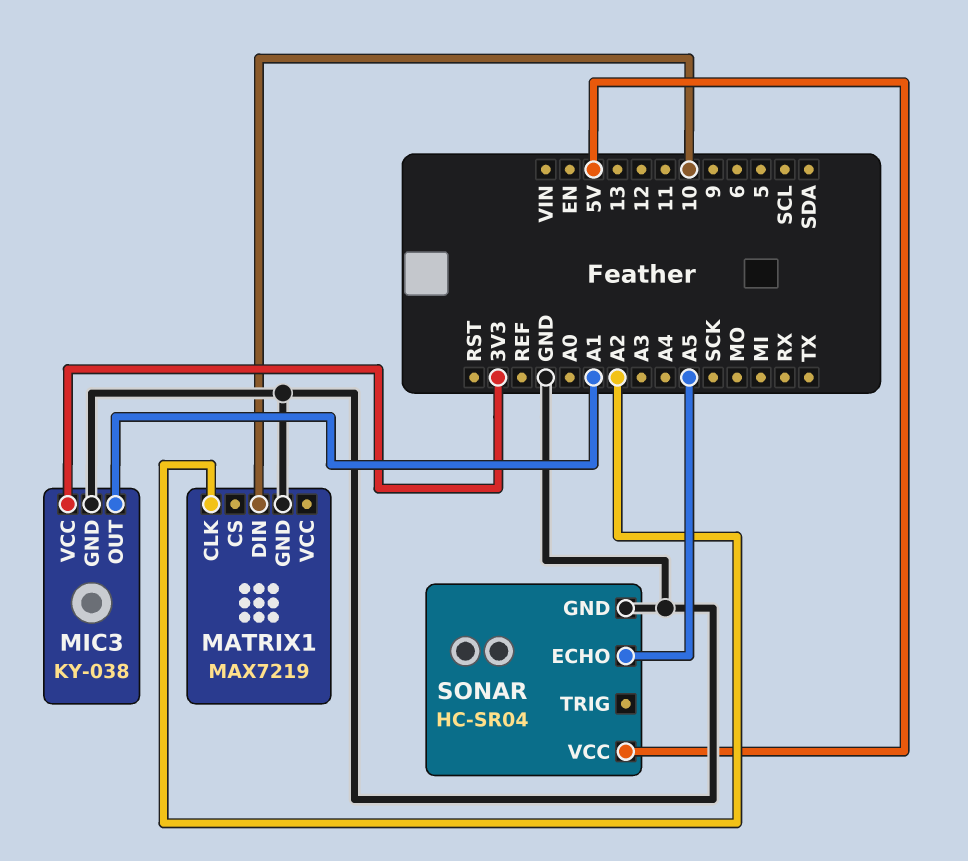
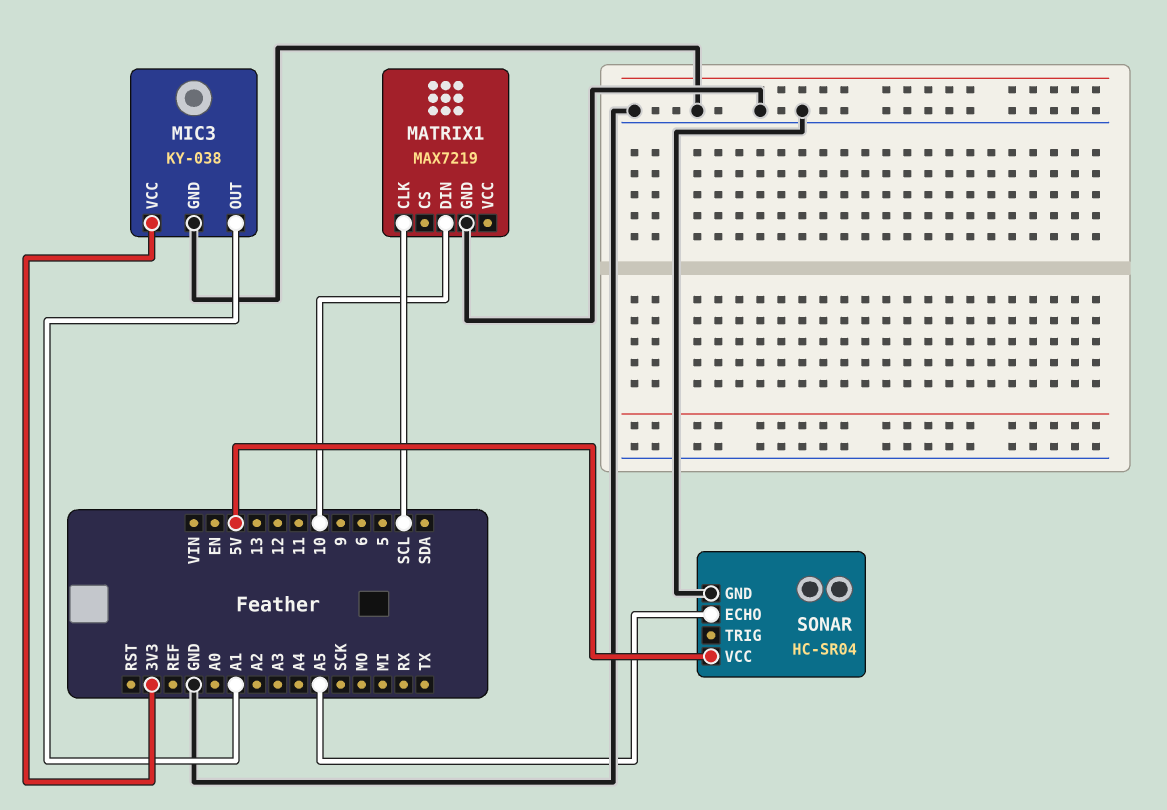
MATRIX1 pin CLK: A2 -> SCL

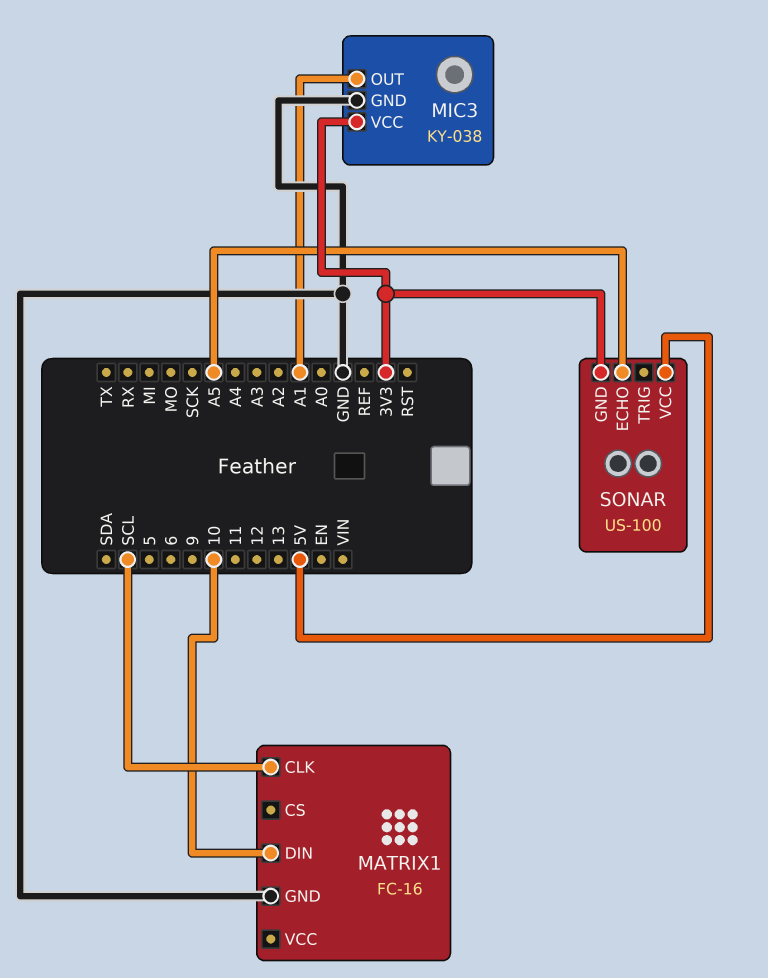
MATRIX1: MAX7219 -> FC-16
SONAR: HC-SR04 -> US-100
SONAR pin GND: GND -> 3V3

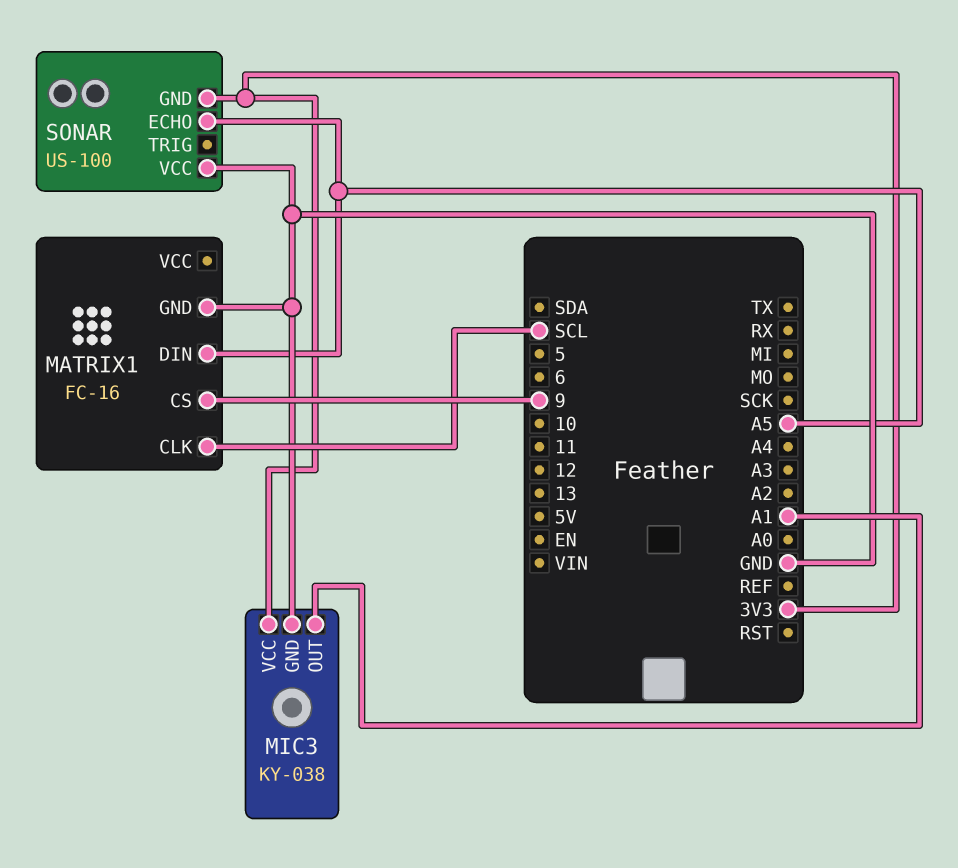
MATRIX1 pin CS: none -> 9
MATRIX1 pin DIN: 10 -> A5
SONAR pin VCC: 5V -> GND

